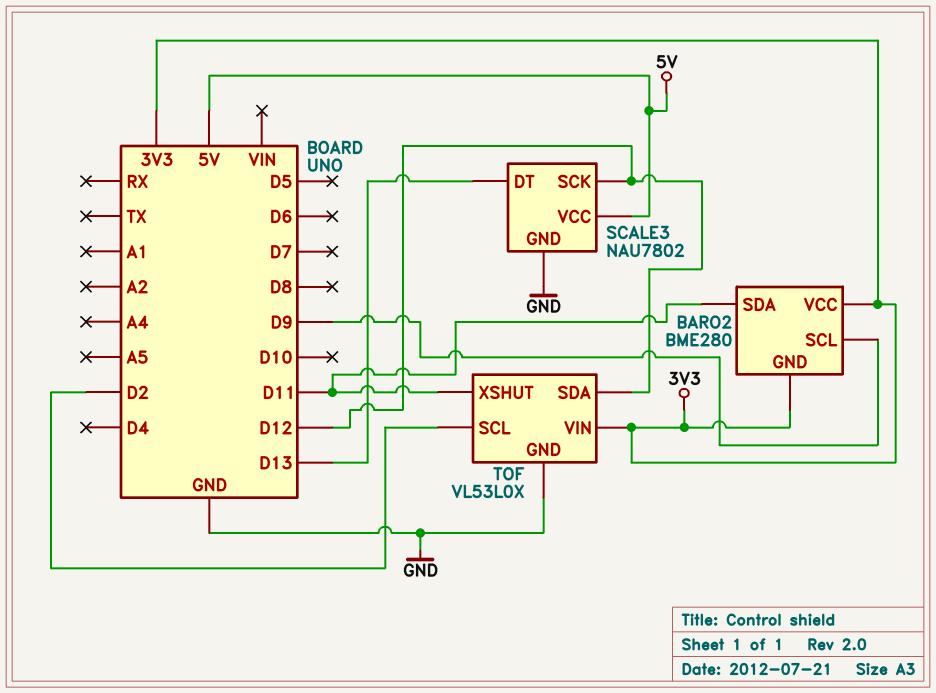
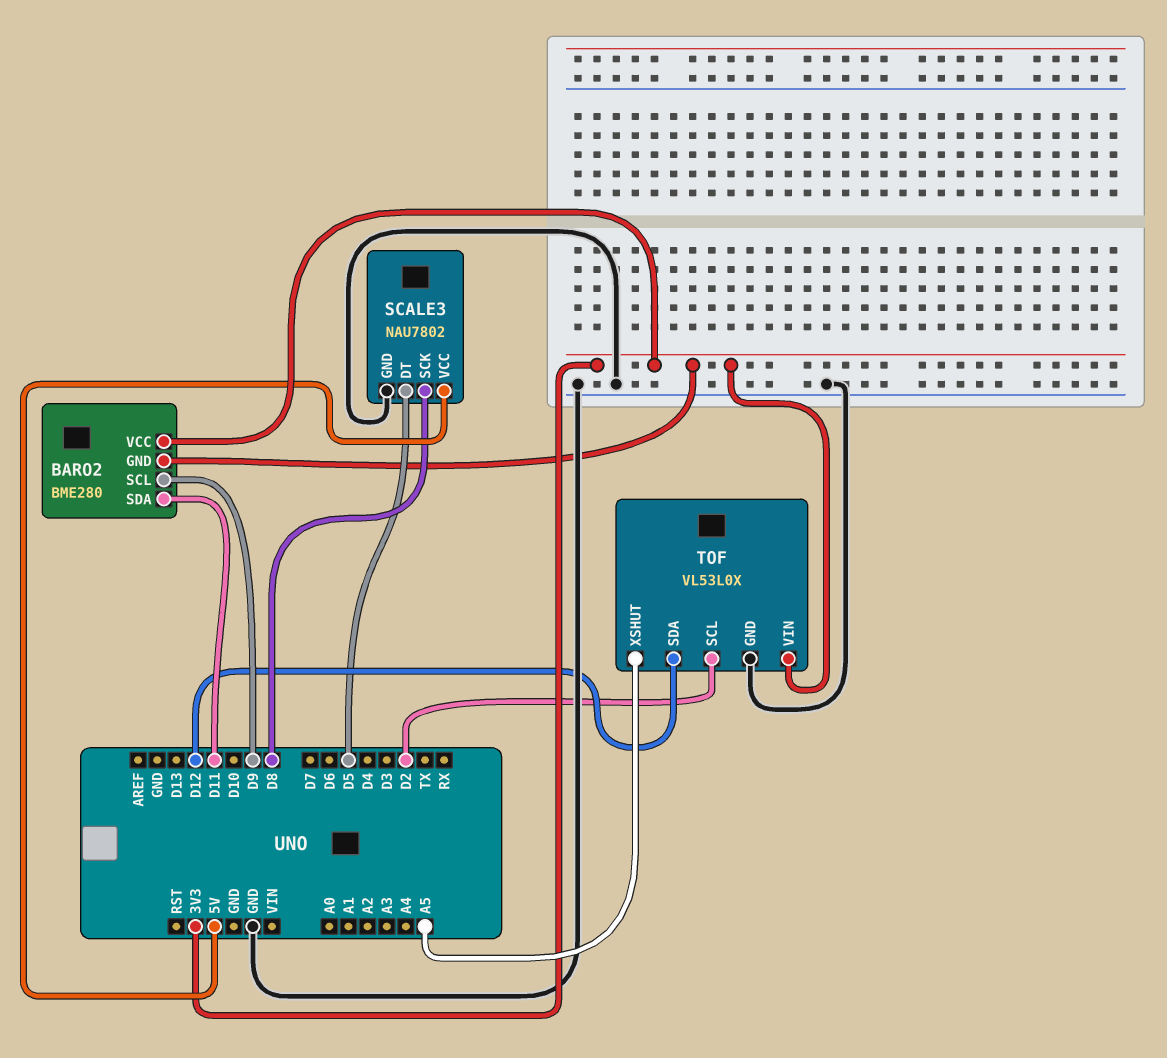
SCALE3 pin DT: D13 -> D5
SCALE3 pin SCK: D12 -> D8
TOF pin XSHUT: D11 -> A5

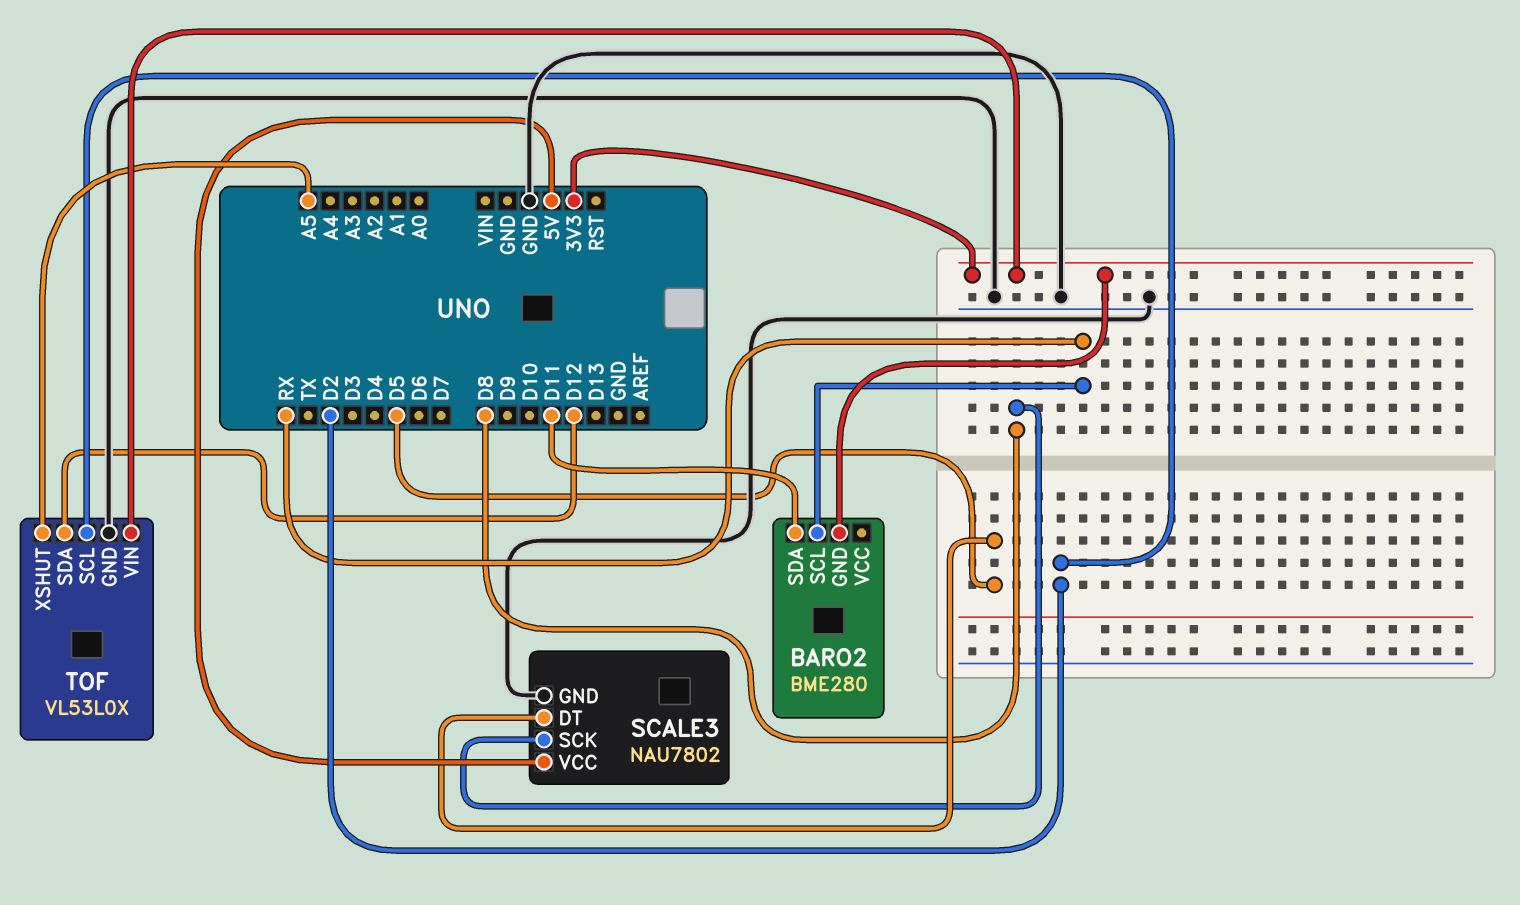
BARO2 pin SCL: D9 -> RX
BARO2 pin VCC: 3V3 -> none

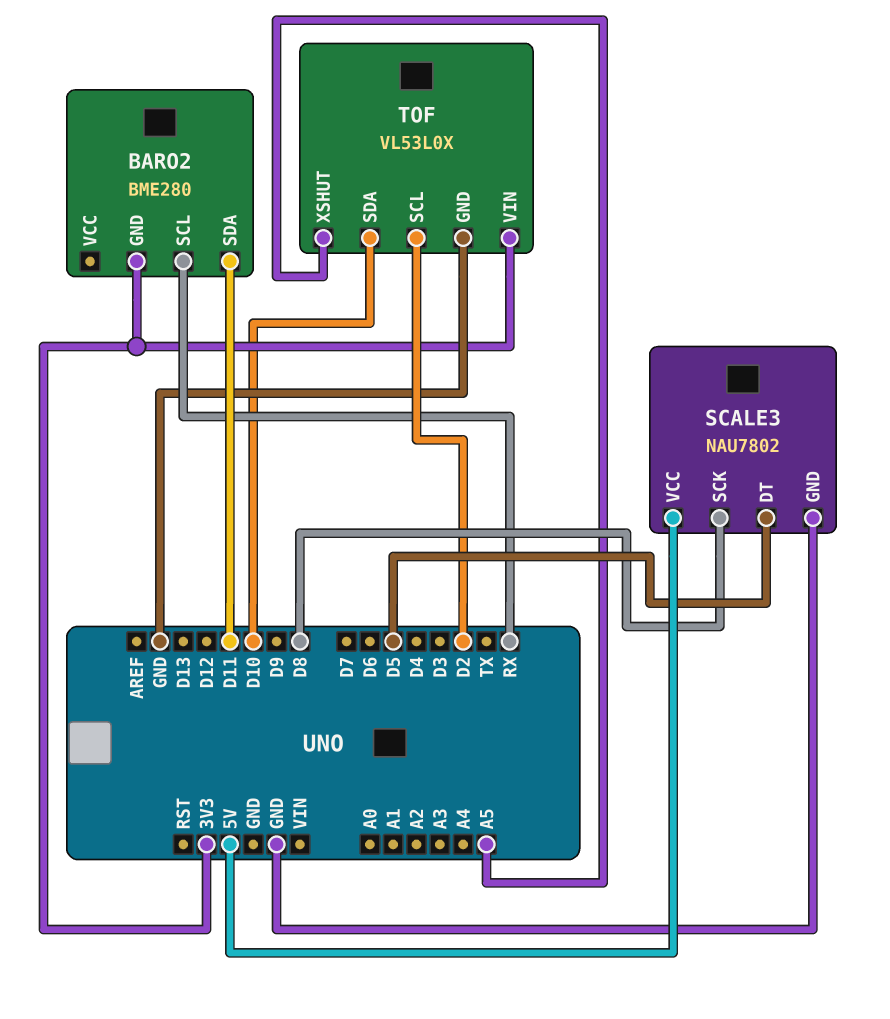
TOF pin SDA: D12 -> D10

